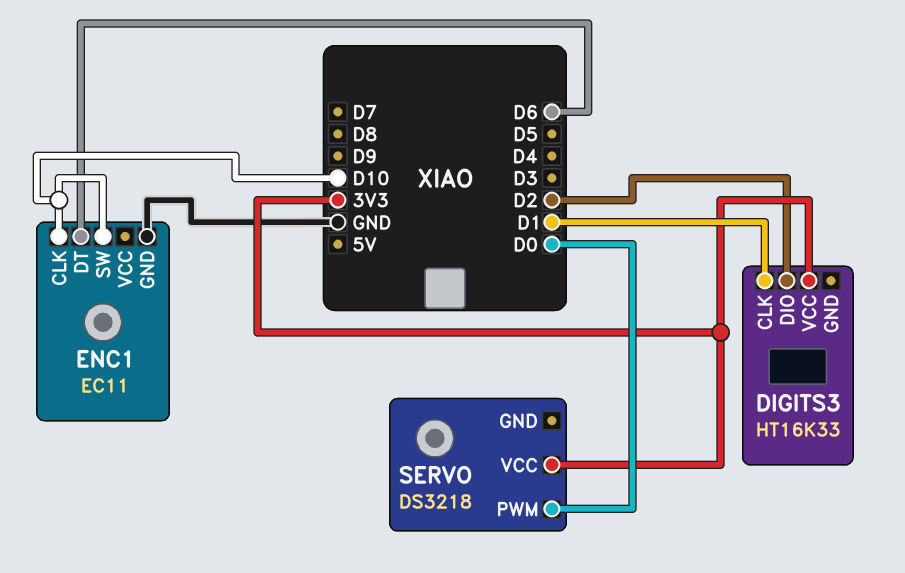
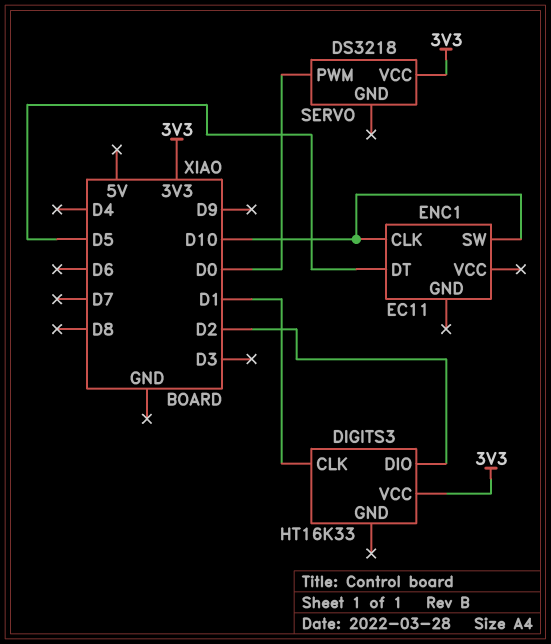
ENC1 pin DT: D6 -> D5
ENC1 pin GND: GND -> none

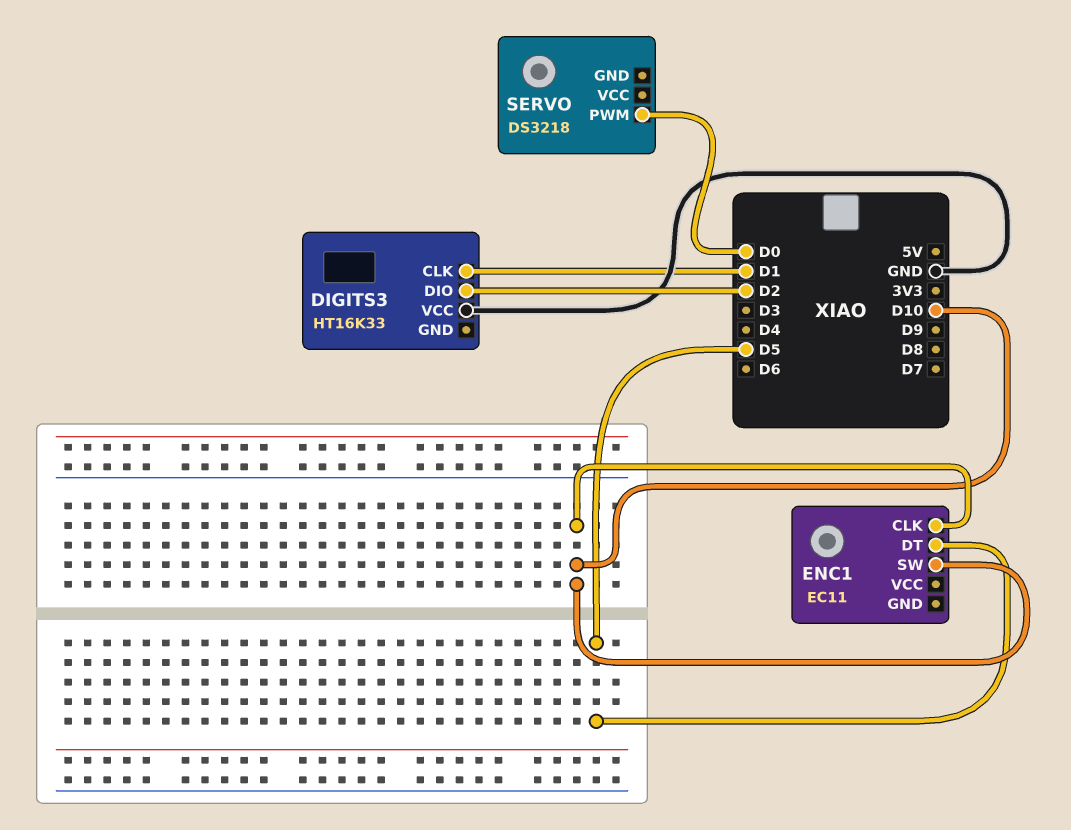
DIGITS3 pin VCC: 3V3 -> GND
SERVO pin VCC: 3V3 -> none

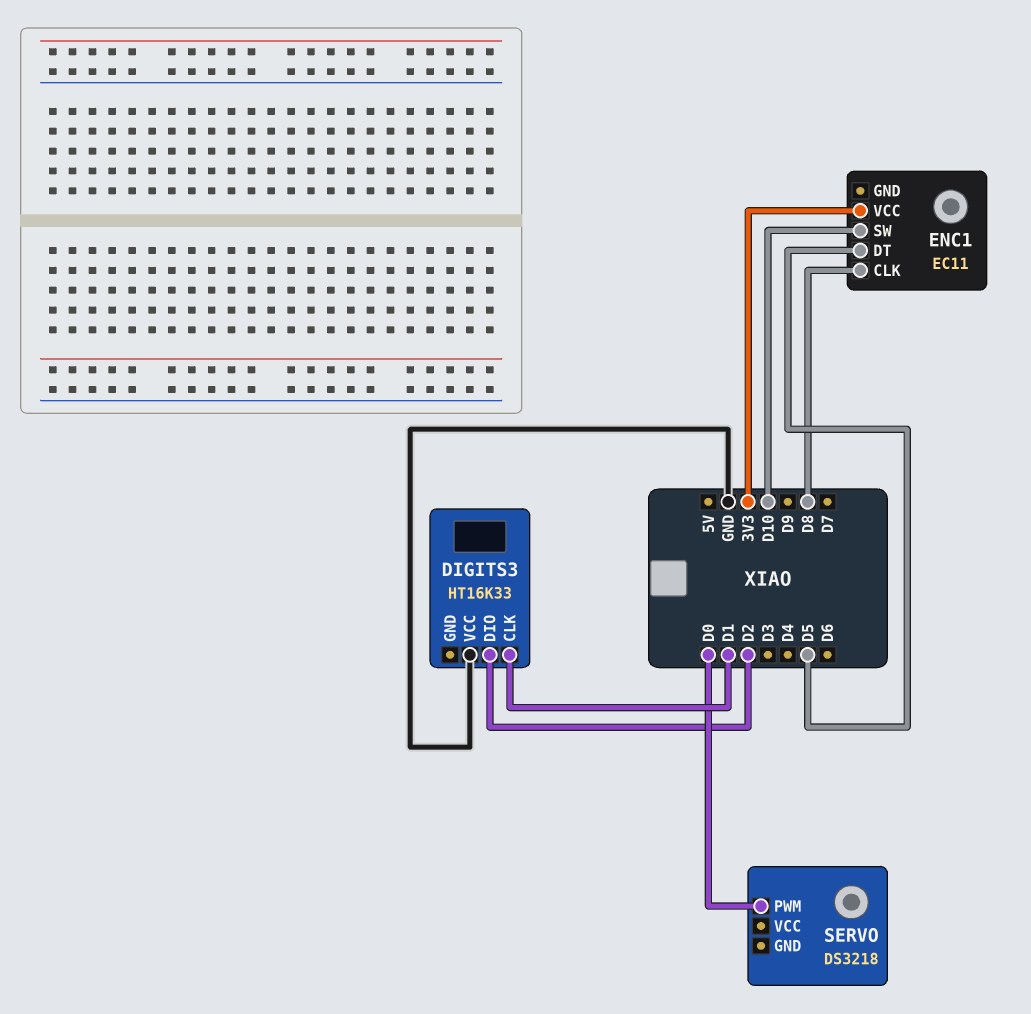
ENC1 pin CLK: D10 -> D8
ENC1 pin VCC: none -> 3V3

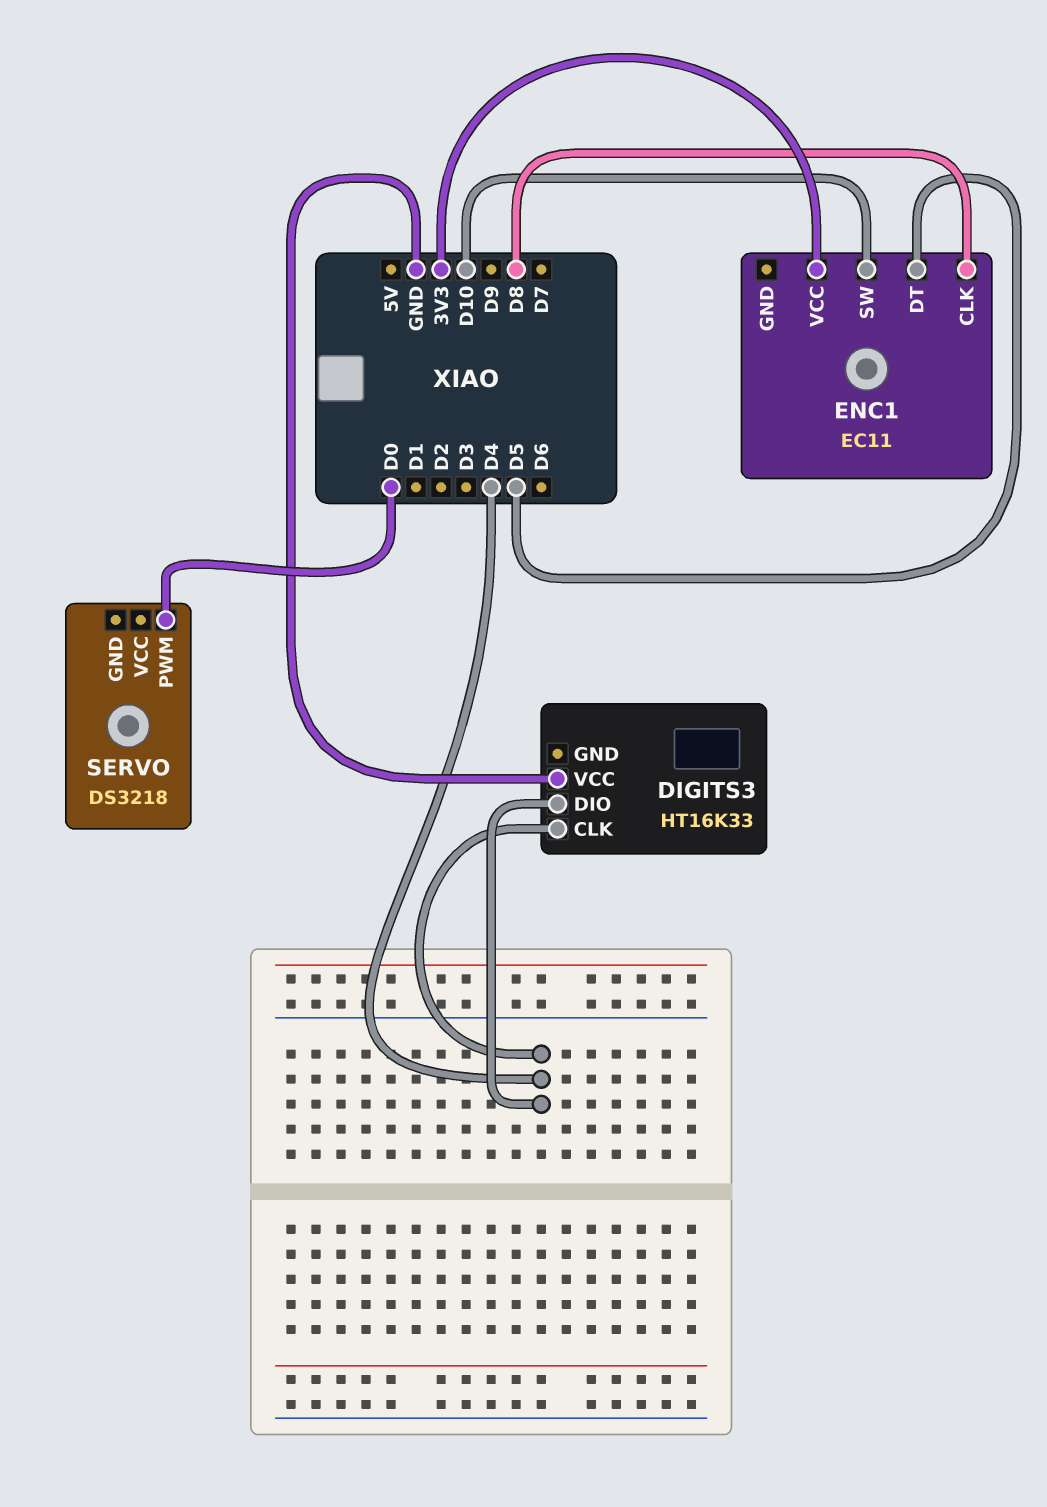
DIGITS3 pin CLK: D1 -> D4
DIGITS3 pin DIO: D2 -> D4

